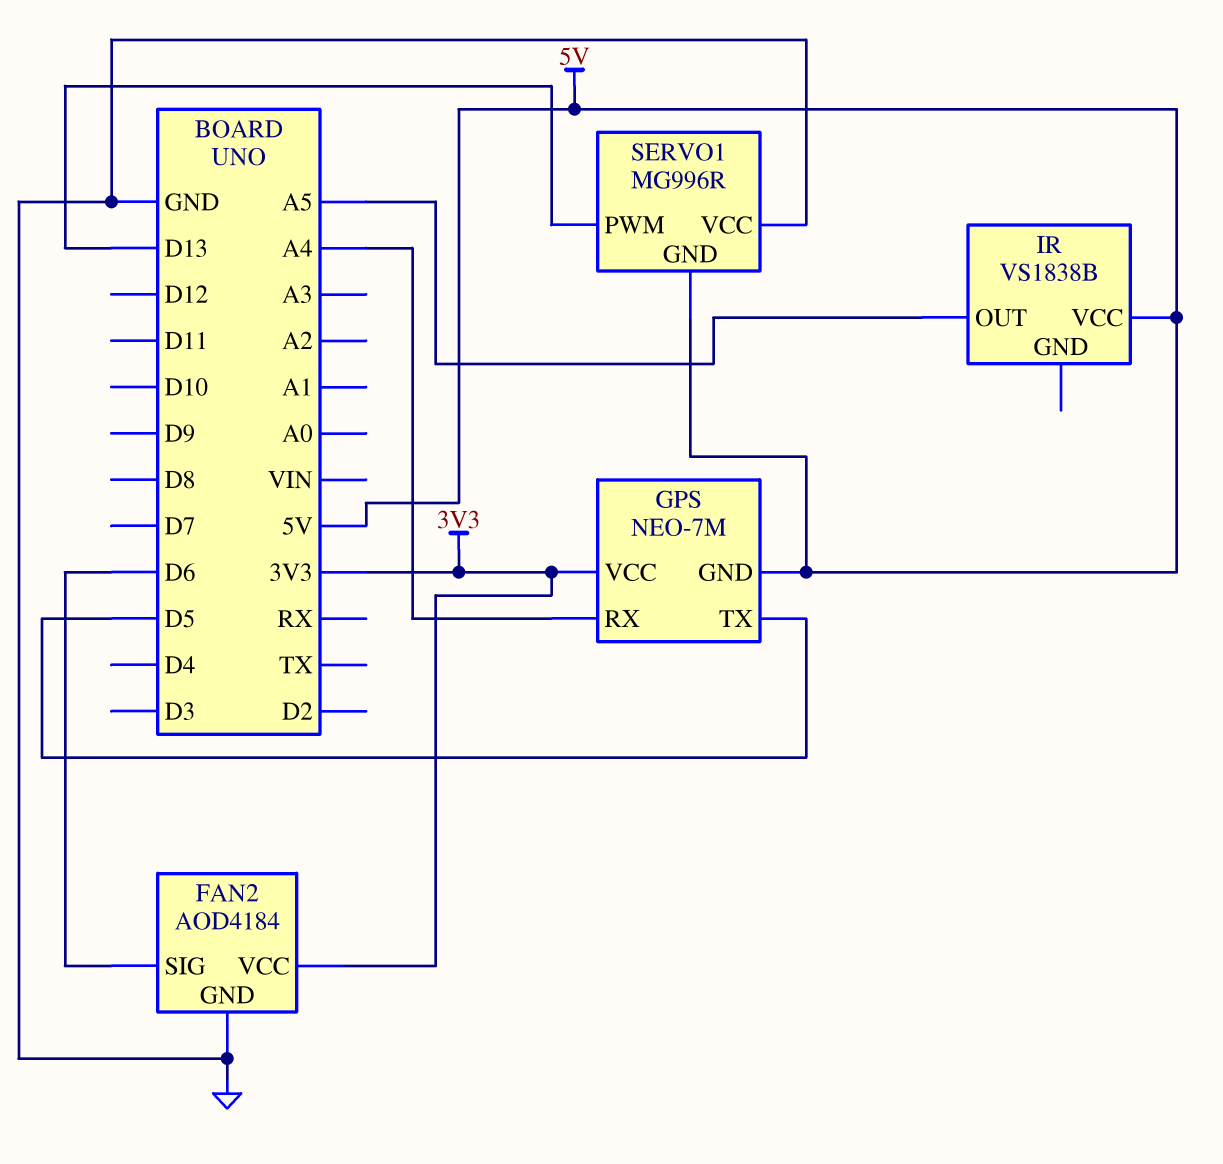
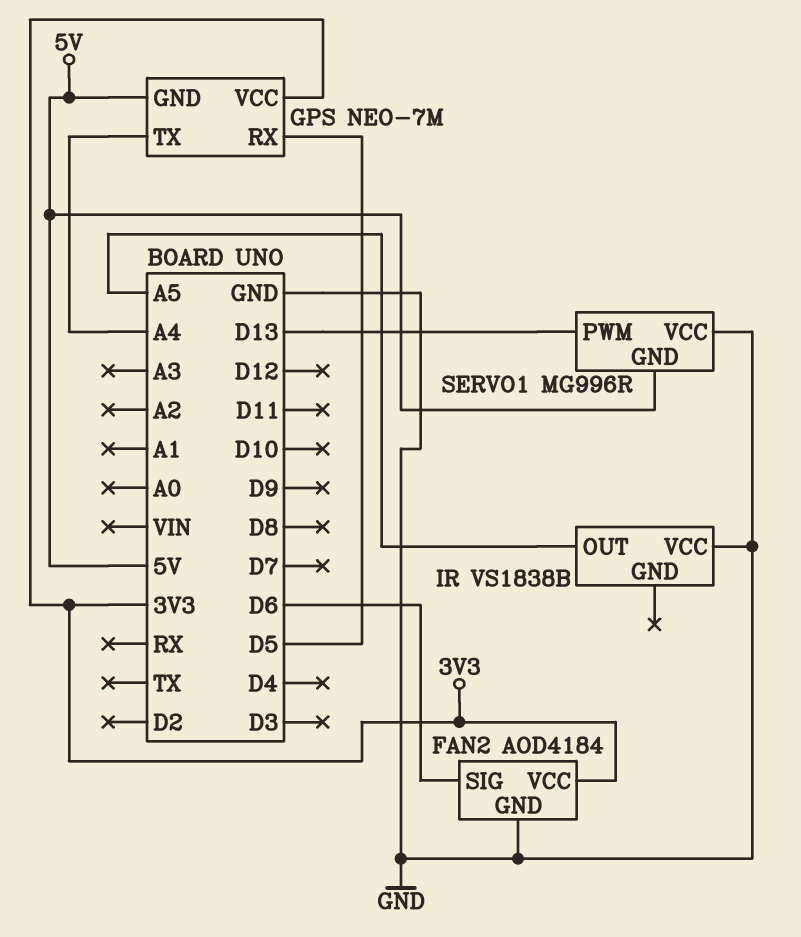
GPS pin RX: A4 -> D5
GPS pin TX: D5 -> A4
IR pin VCC: 5V -> GND

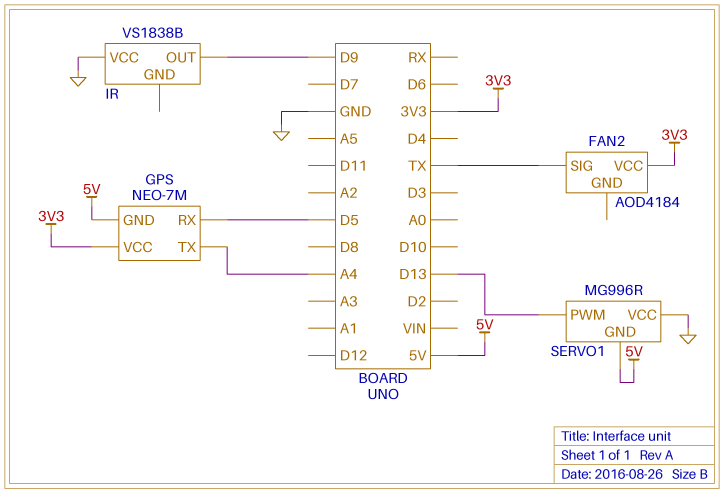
FAN2 pin GND: GND -> none
FAN2 pin SIG: D6 -> TX
IR pin OUT: A5 -> D9

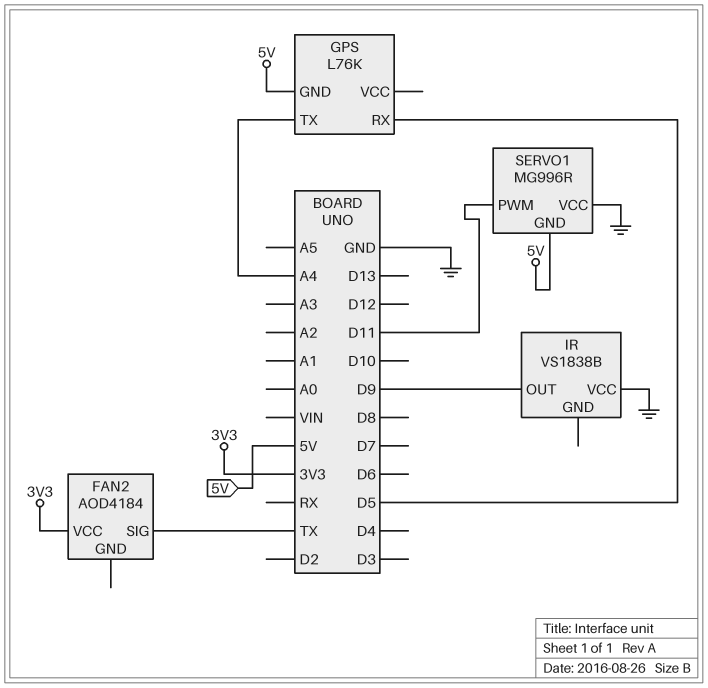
GPS: NEO-7M -> L76K
GPS pin VCC: 3V3 -> none
SERVO1 pin PWM: D13 -> D11

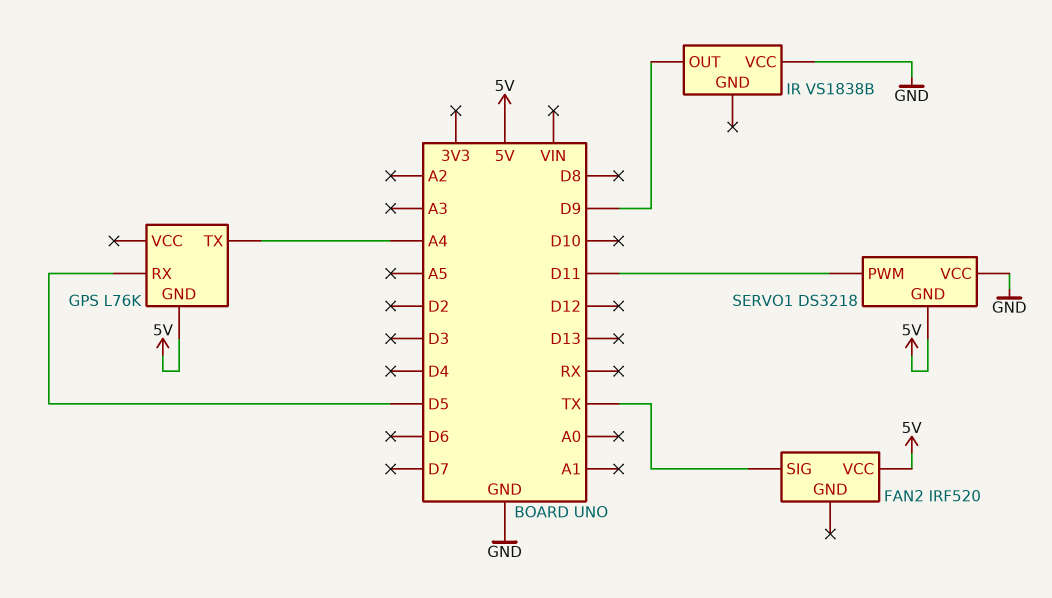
FAN2: AOD4184 -> IRF520
FAN2 pin VCC: 3V3 -> 5V
SERVO1: MG996R -> DS3218

